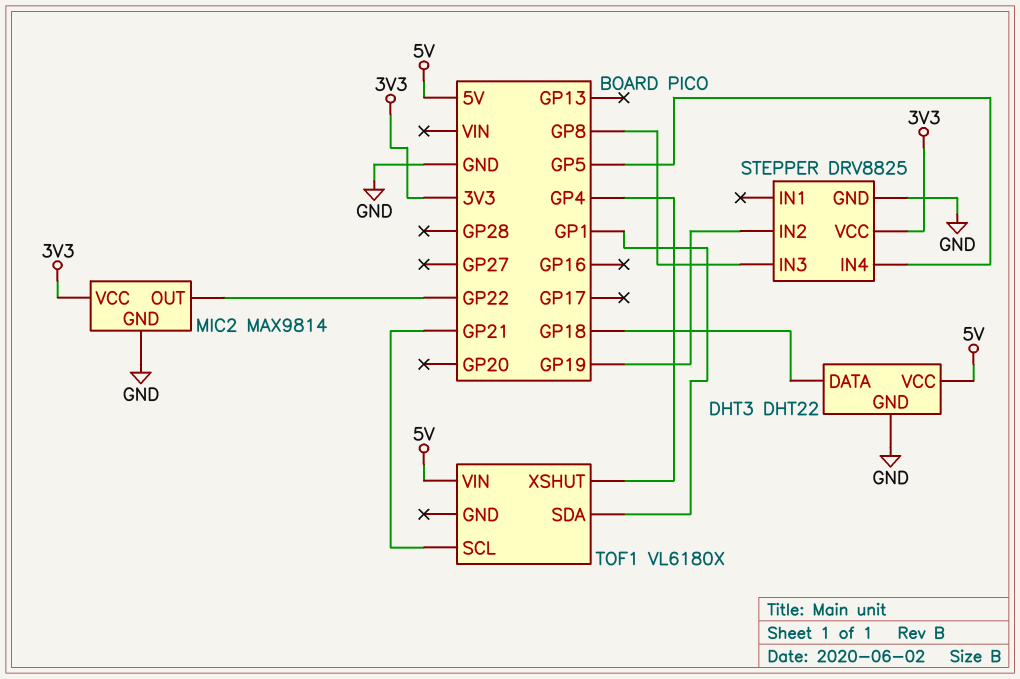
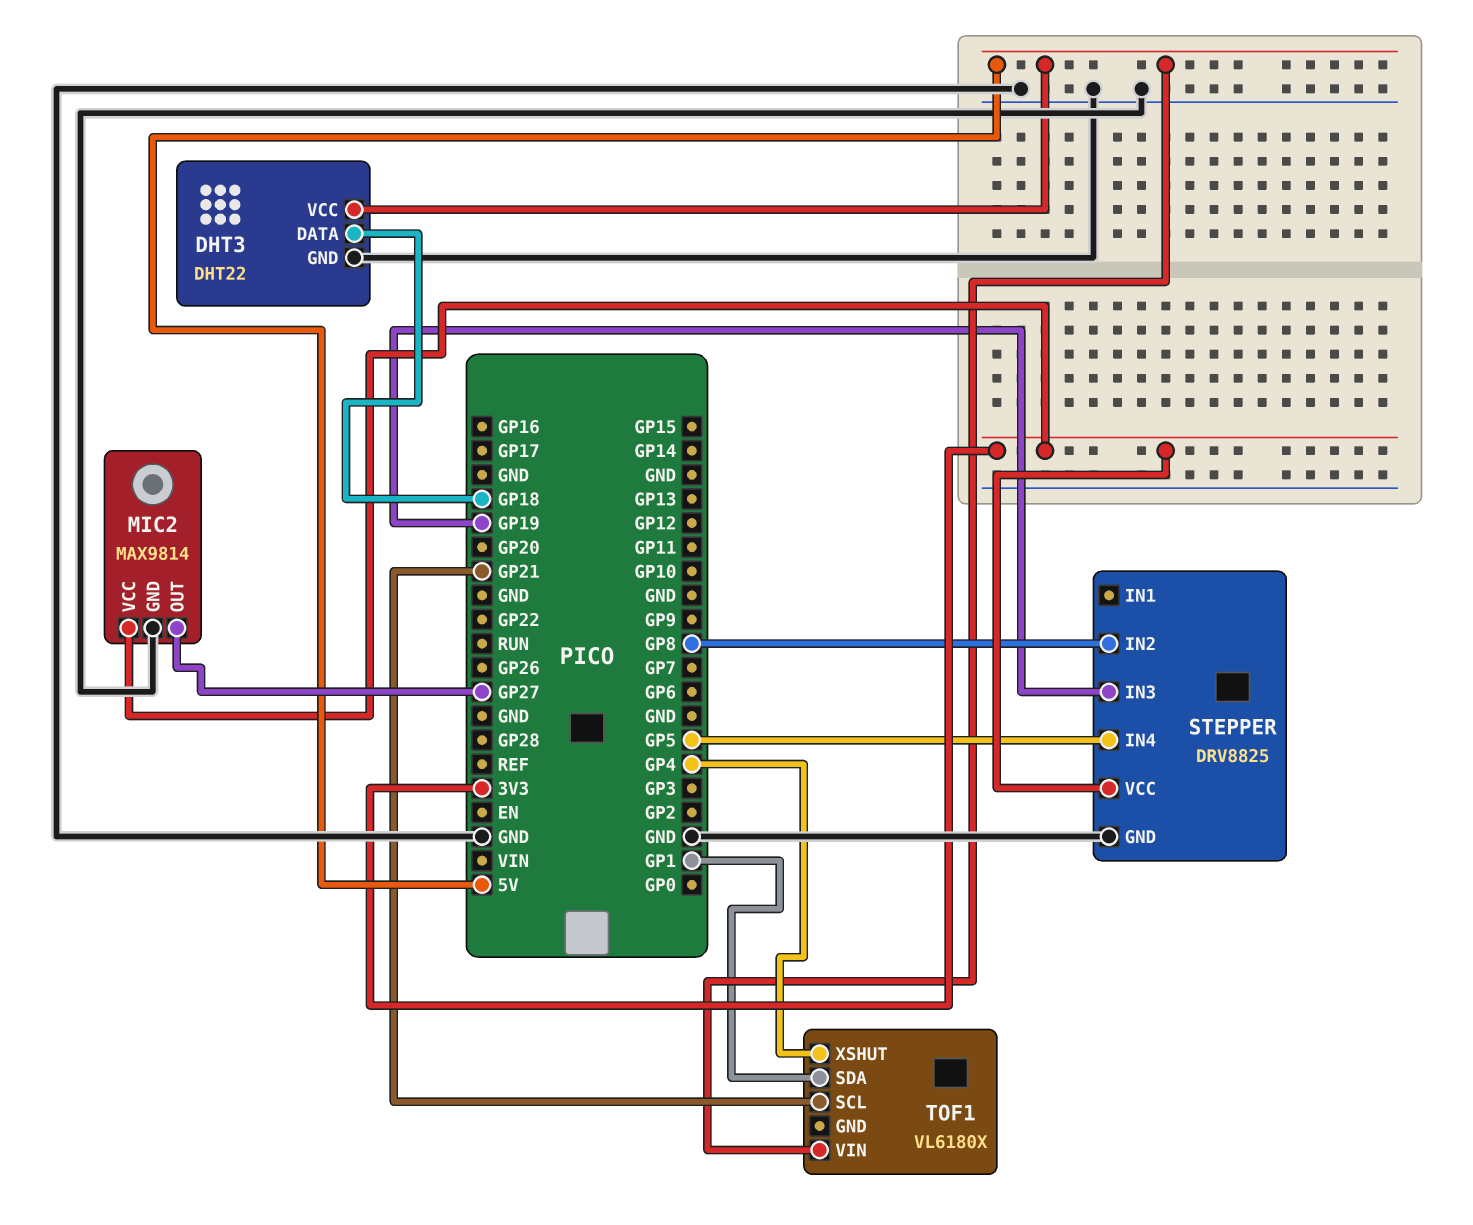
MIC2 pin OUT: GP22 -> GP27
STEPPER pin IN2: GP19 -> GP8
STEPPER pin IN3: GP8 -> GP19

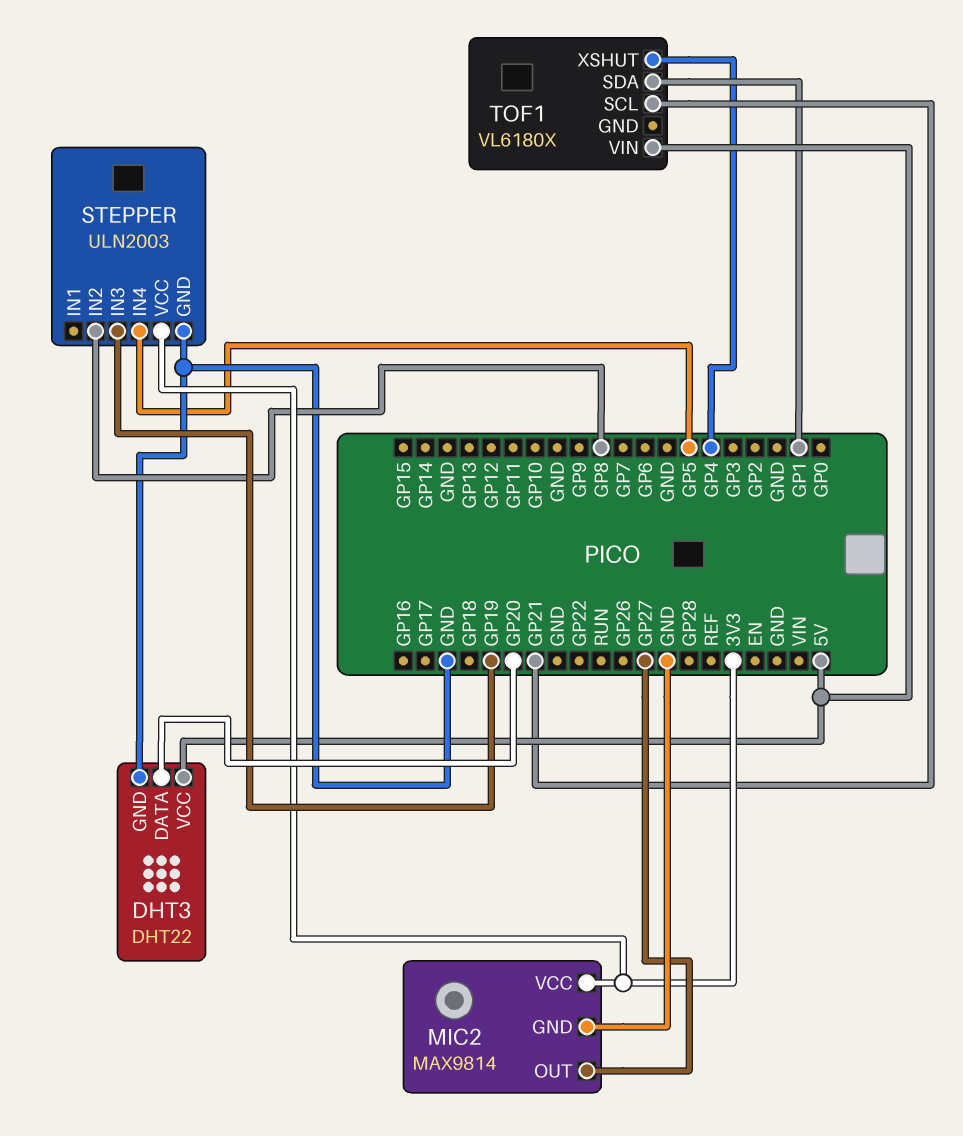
DHT3 pin DATA: GP18 -> GP20
STEPPER: DRV8825 -> ULN2003

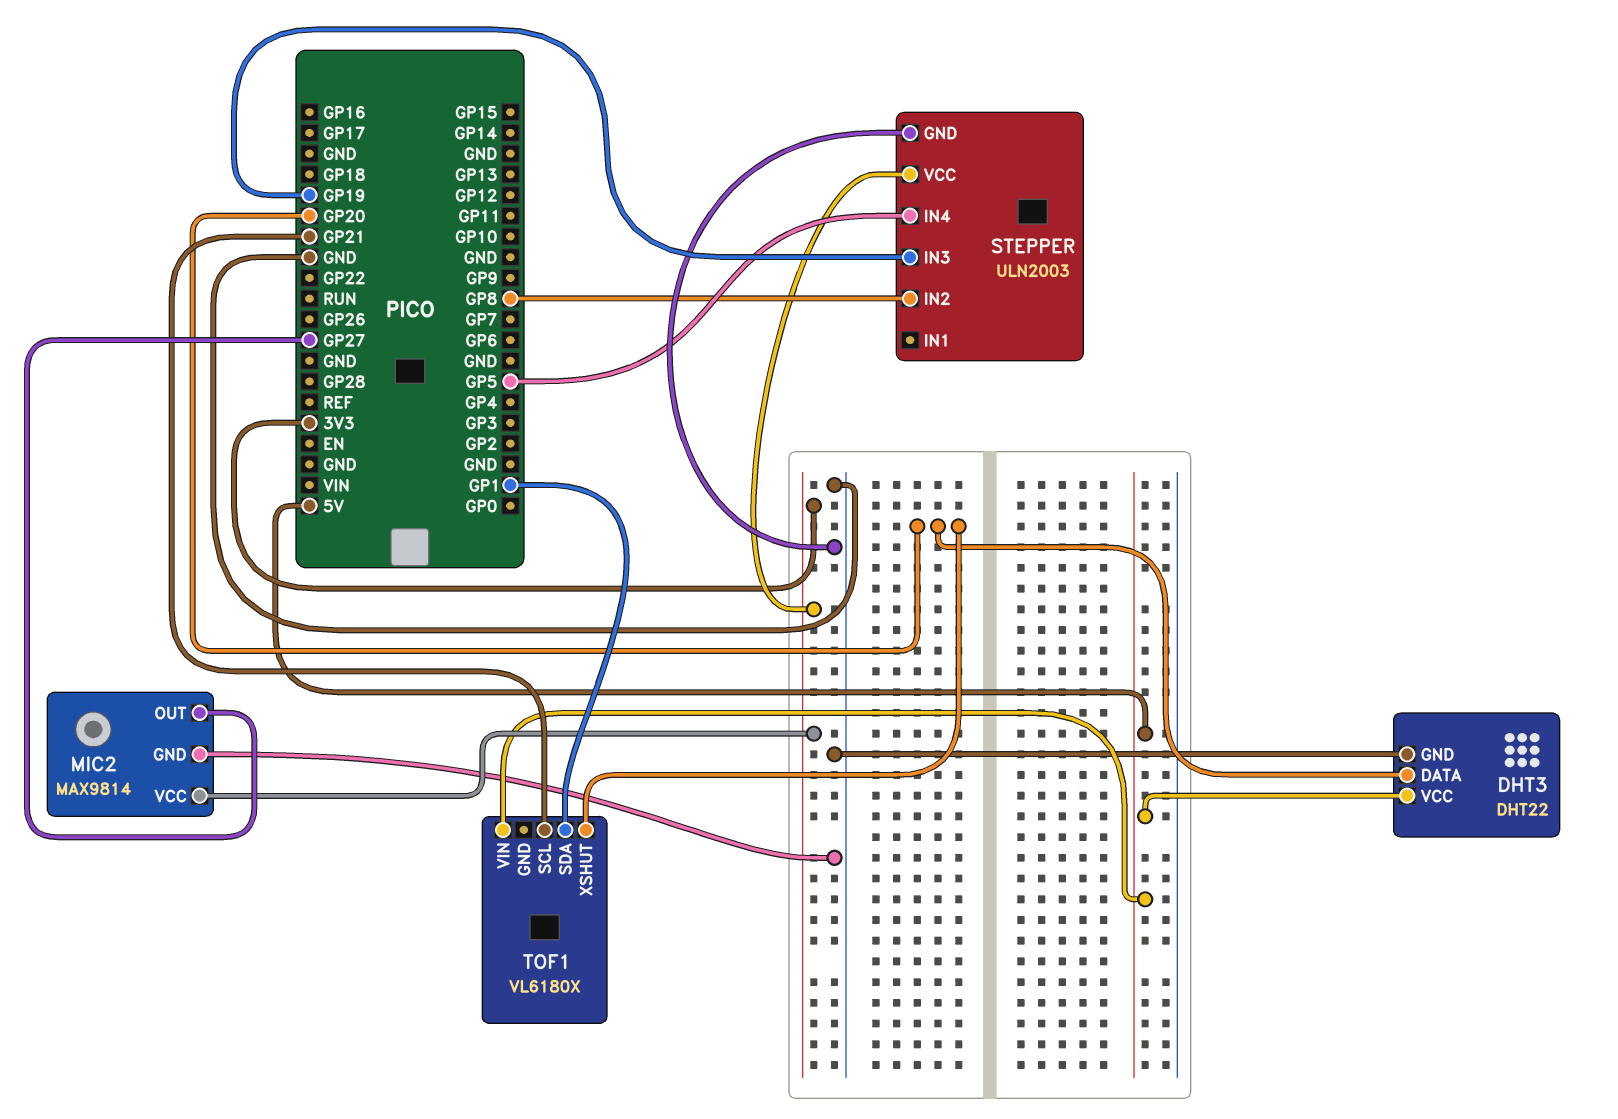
TOF1 pin XSHUT: GP4 -> GP20

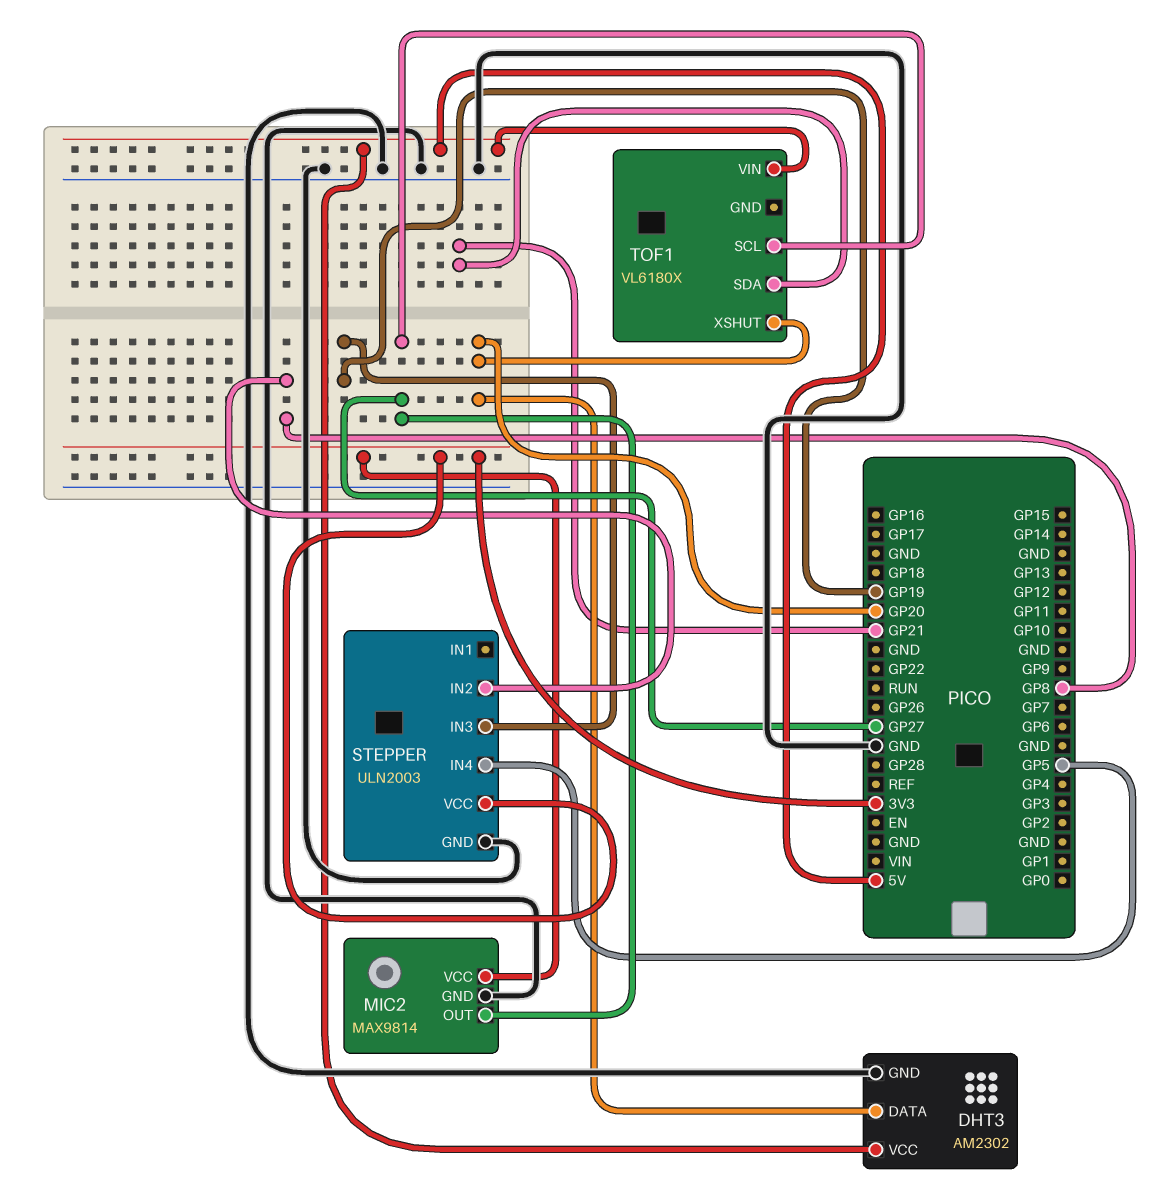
DHT3: DHT22 -> AM2302
TOF1 pin SCL: GP21 -> GP27
TOF1 pin SDA: GP1 -> GP21

